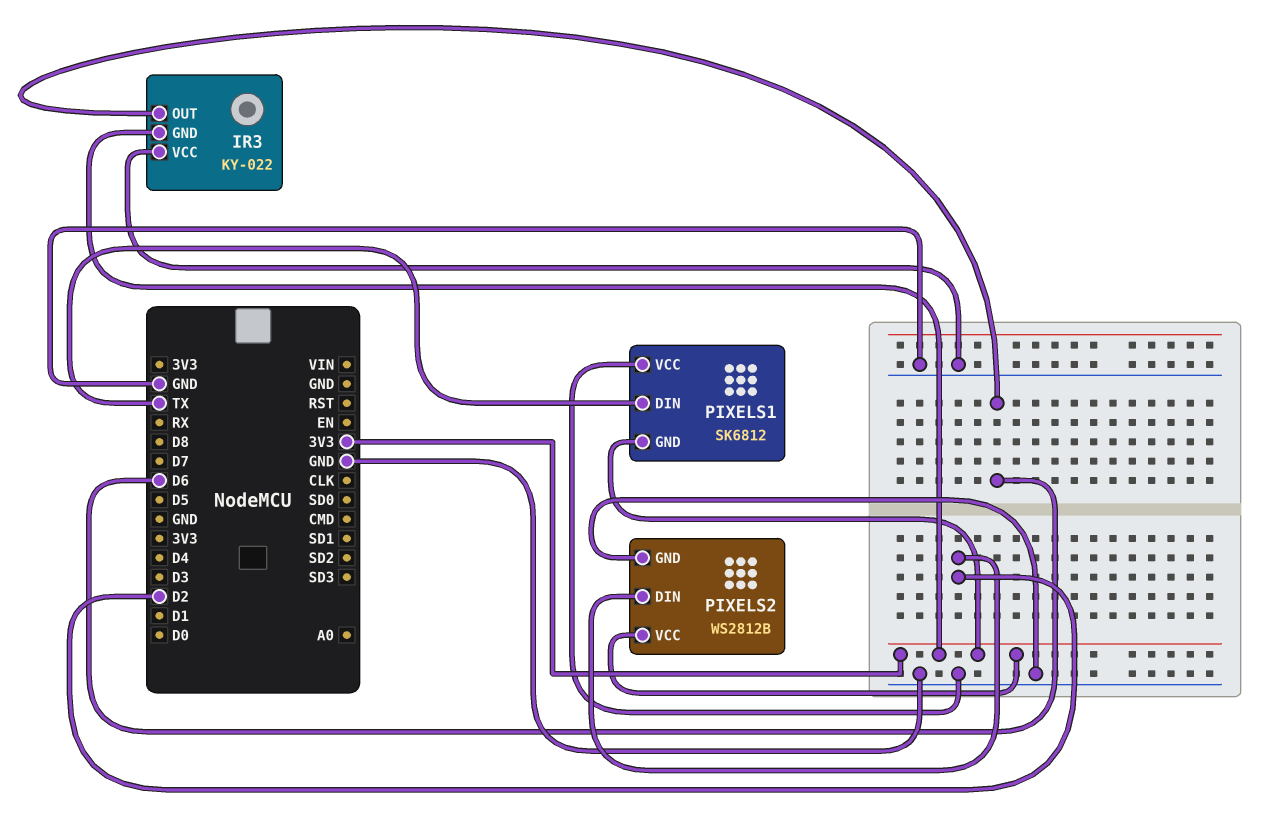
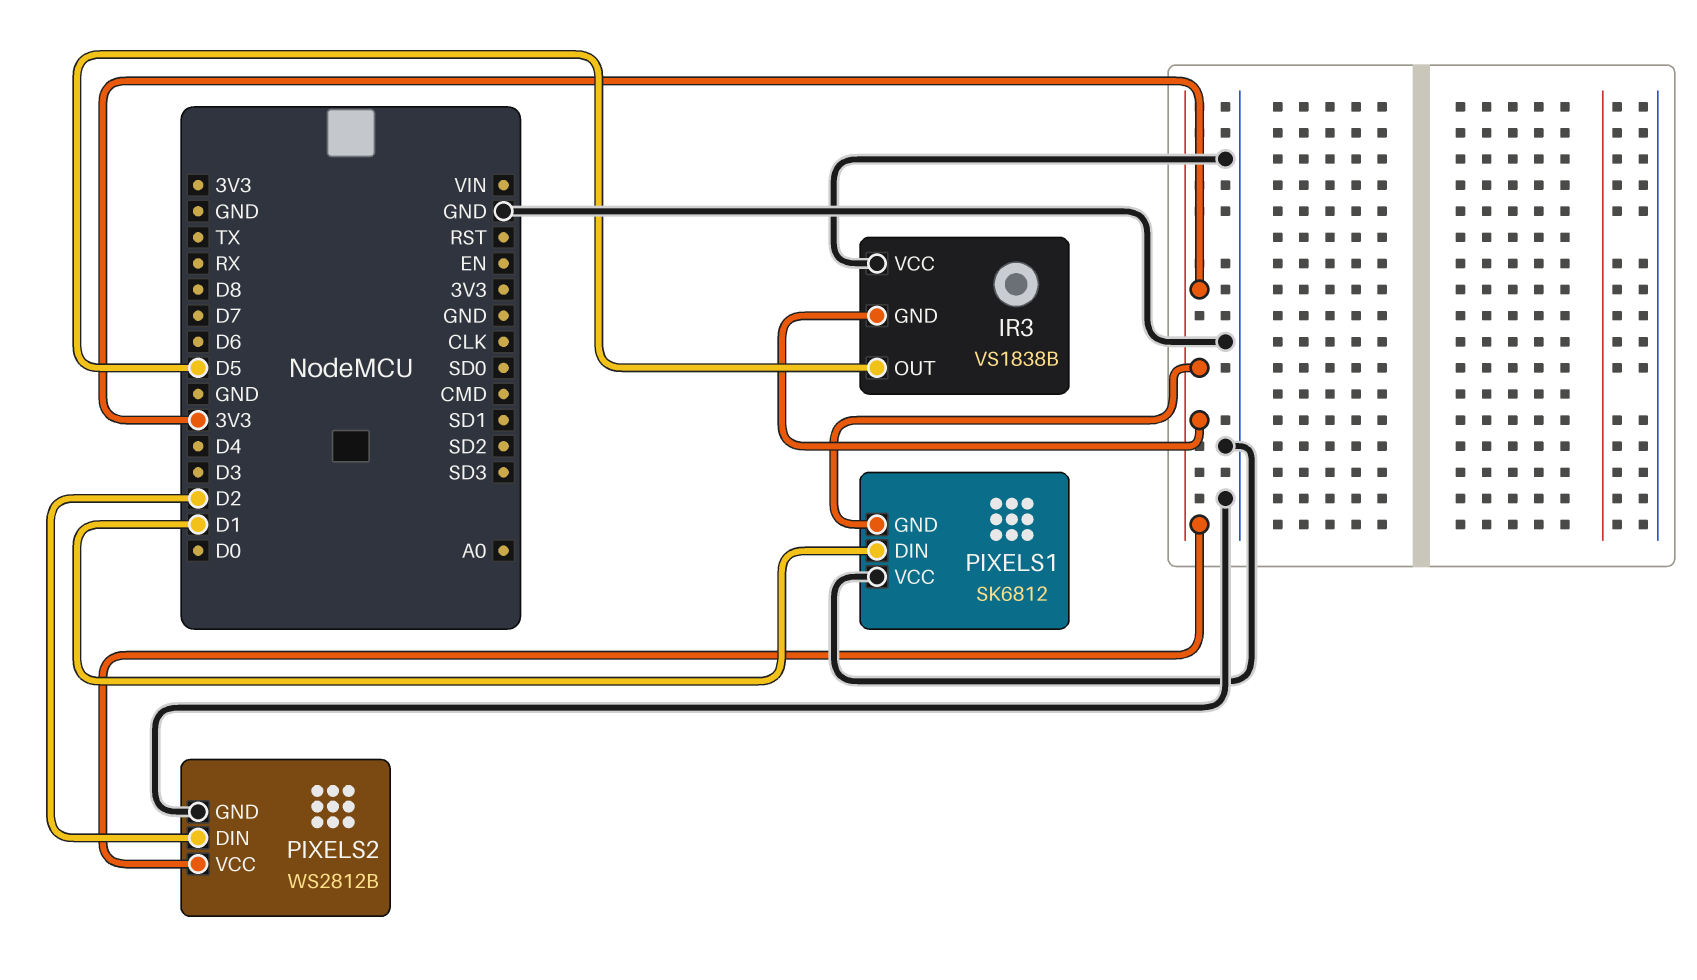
IR3: KY-022 -> VS1838B
IR3 pin OUT: D6 -> D5
PIXELS1 pin DIN: TX -> D1

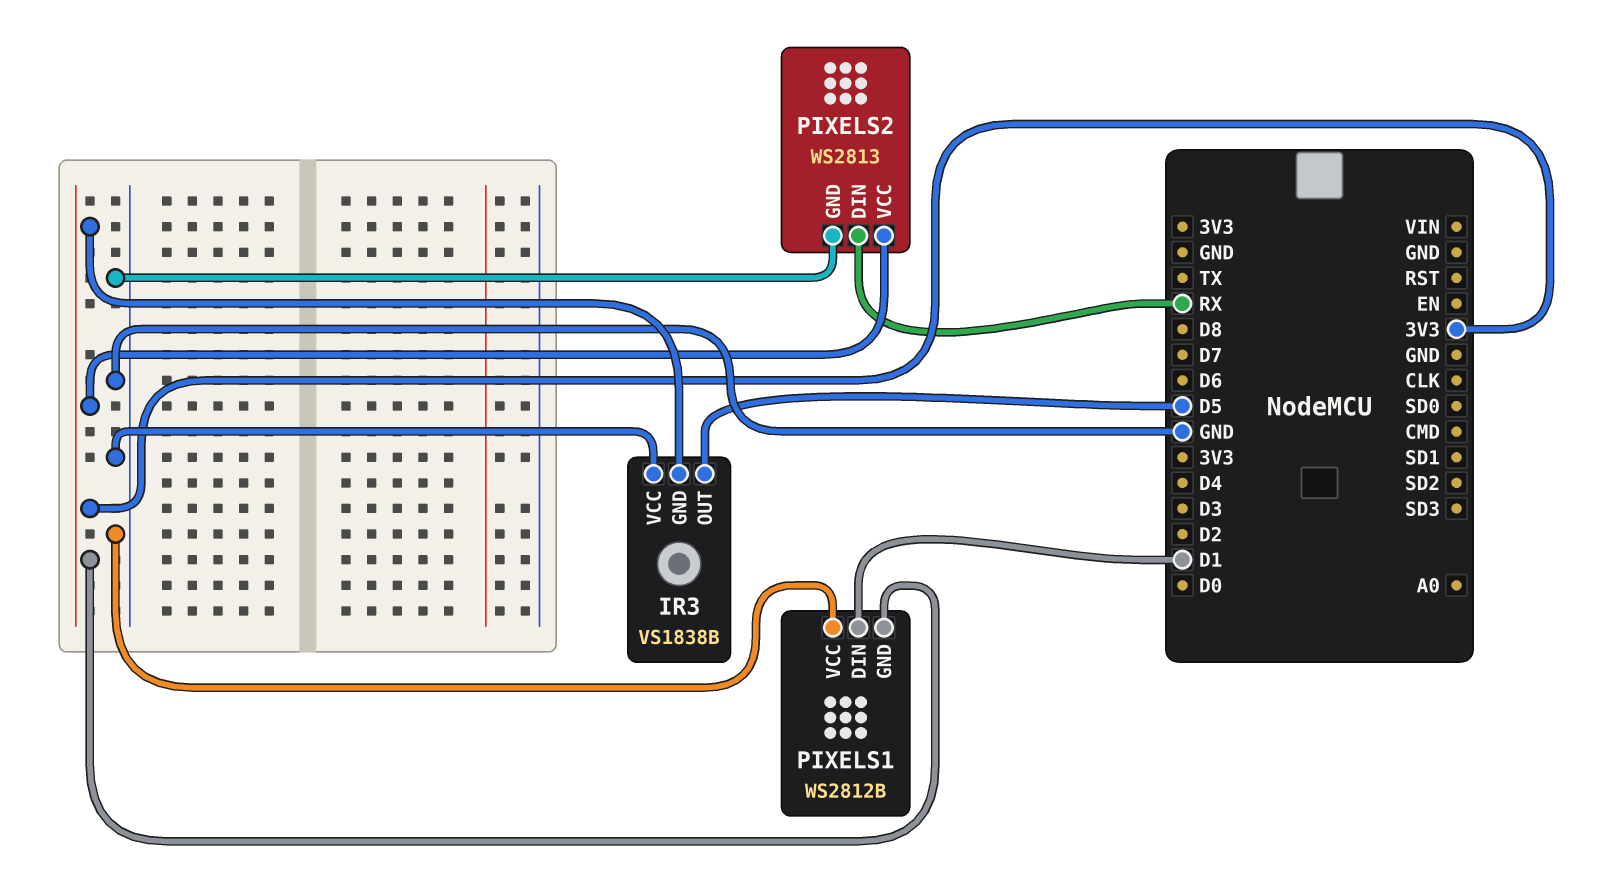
PIXELS1: SK6812 -> WS2812B
PIXELS2: WS2812B -> WS2813
PIXELS2 pin DIN: D2 -> RX

